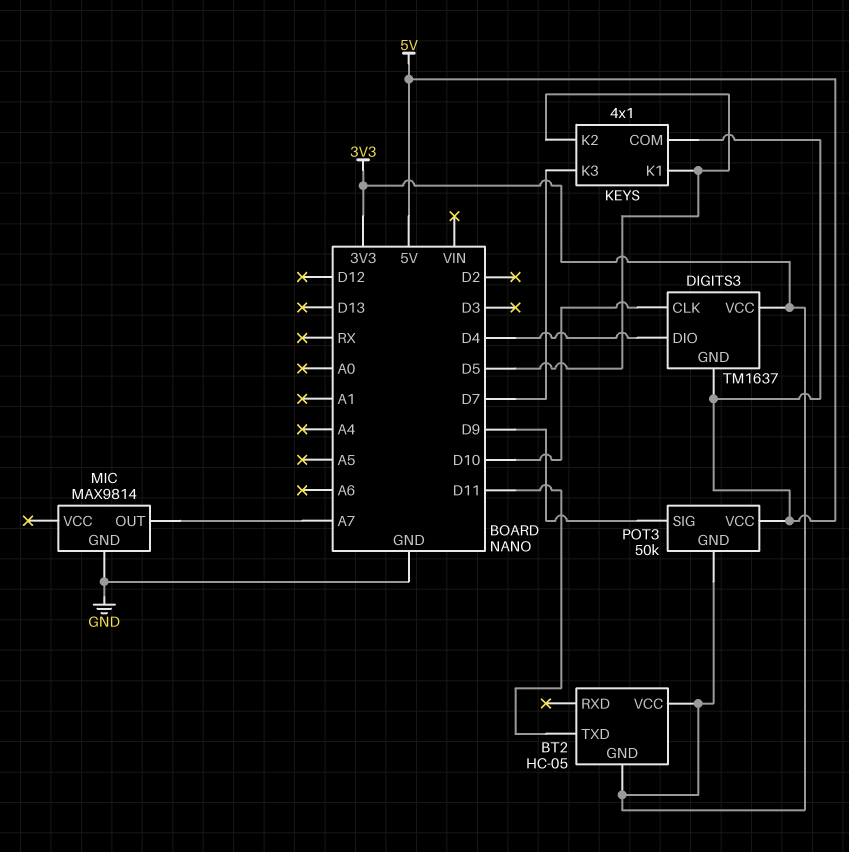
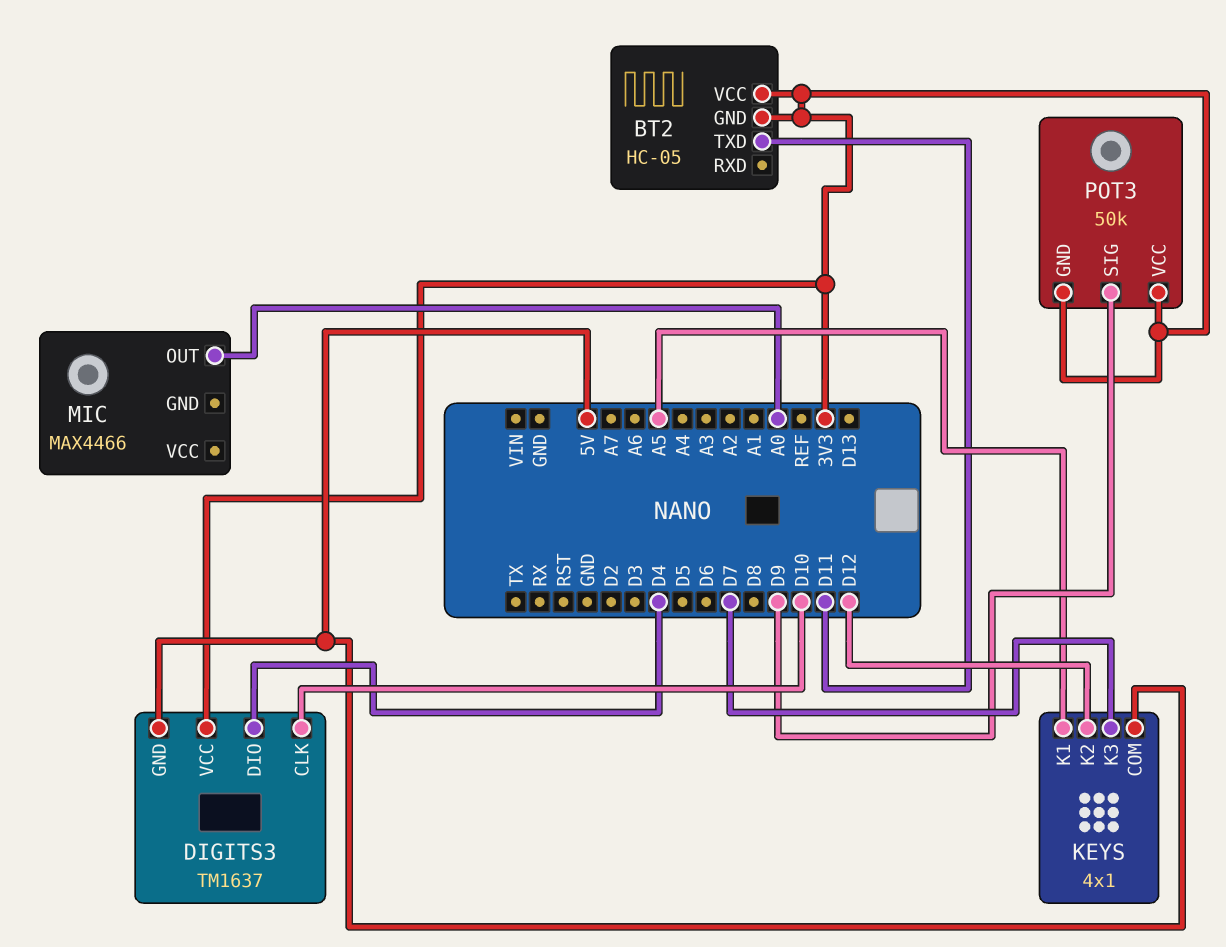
KEYS pin K1: D5 -> A5
KEYS pin K2: D5 -> D12
MIC: MAX9814 -> MAX4466
MIC pin GND: GND -> none
MIC pin OUT: A7 -> A0
POT3 pin VCC: 5V -> 3V3

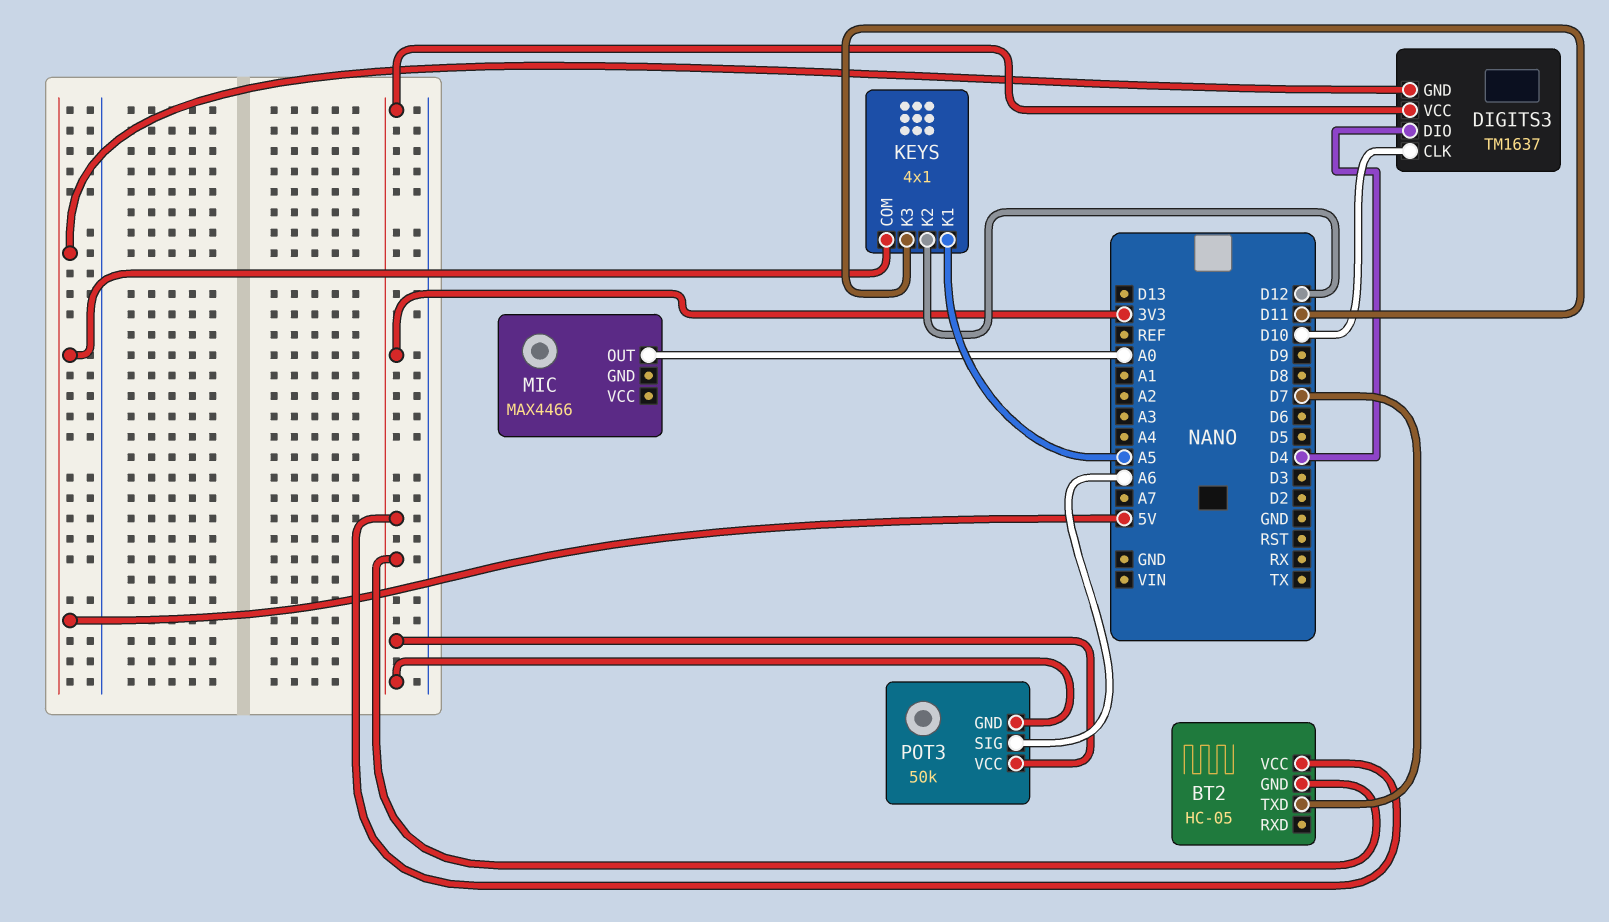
BT2 pin TXD: D11 -> D7
KEYS pin K3: D7 -> D11
POT3 pin SIG: D9 -> A6

